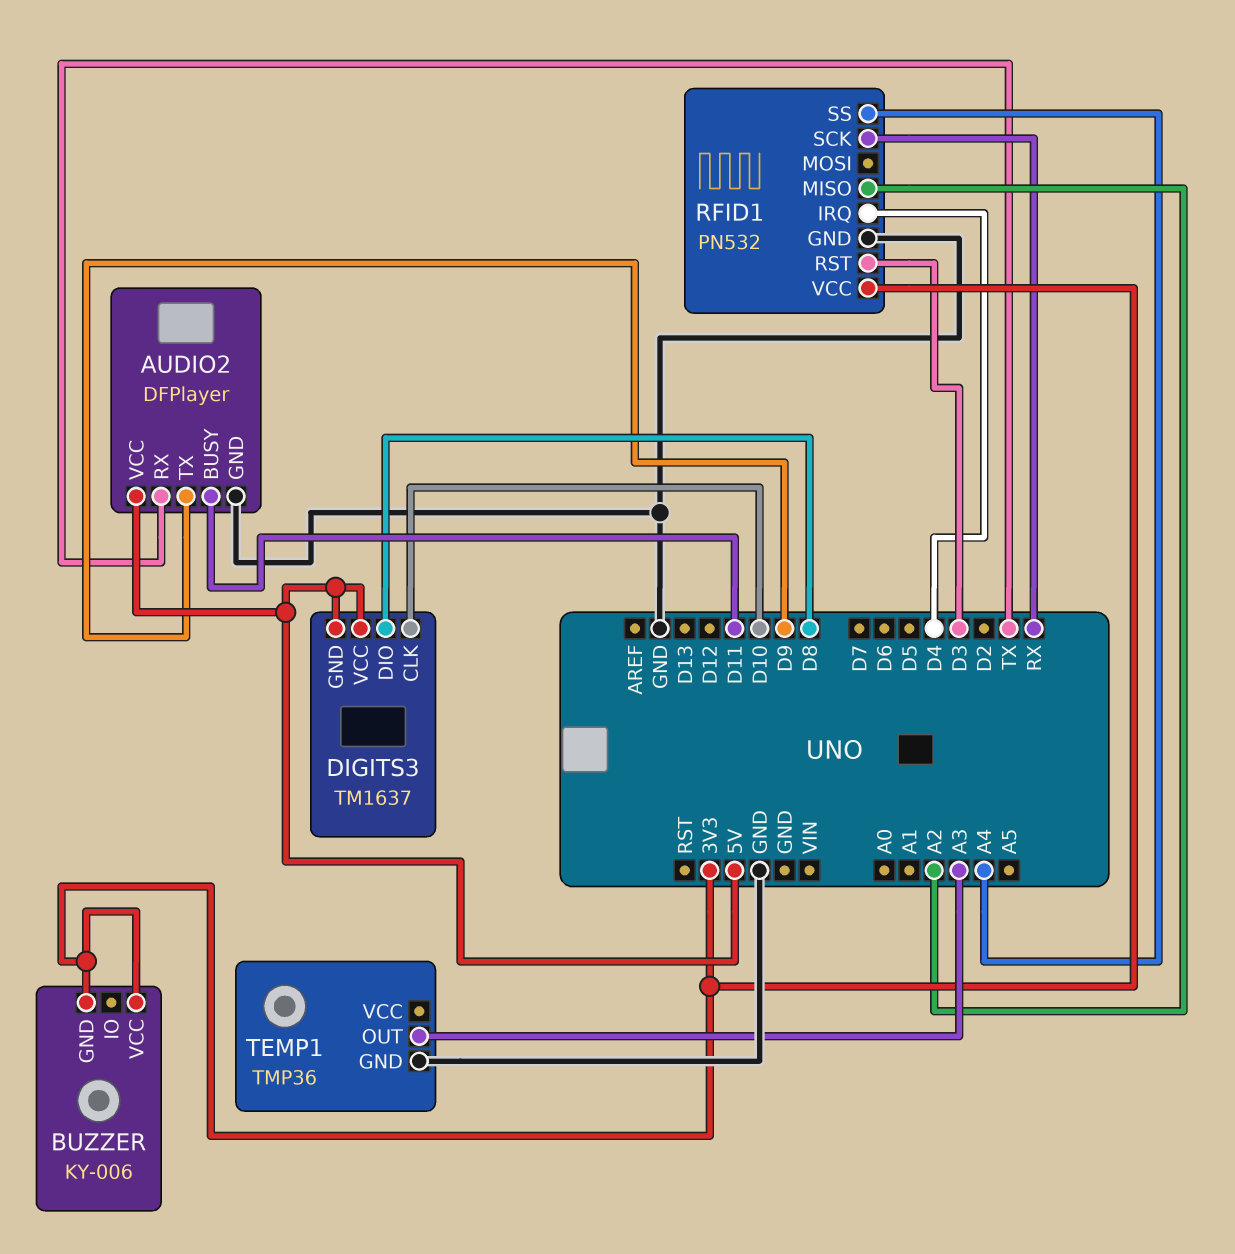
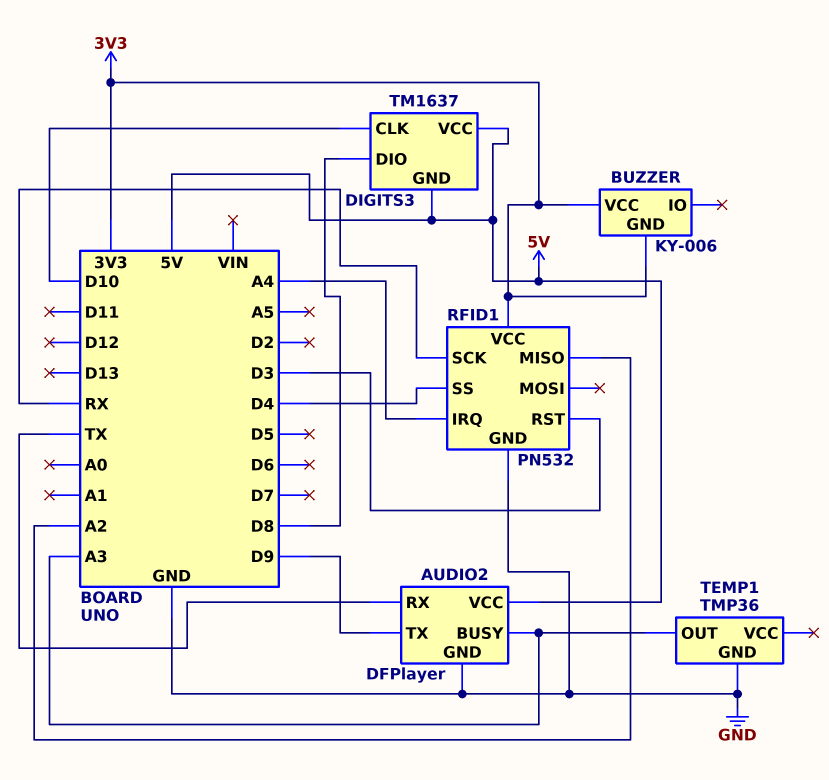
AUDIO2 pin BUSY: D11 -> A3
RFID1 pin IRQ: D4 -> A4
RFID1 pin SS: A4 -> D4

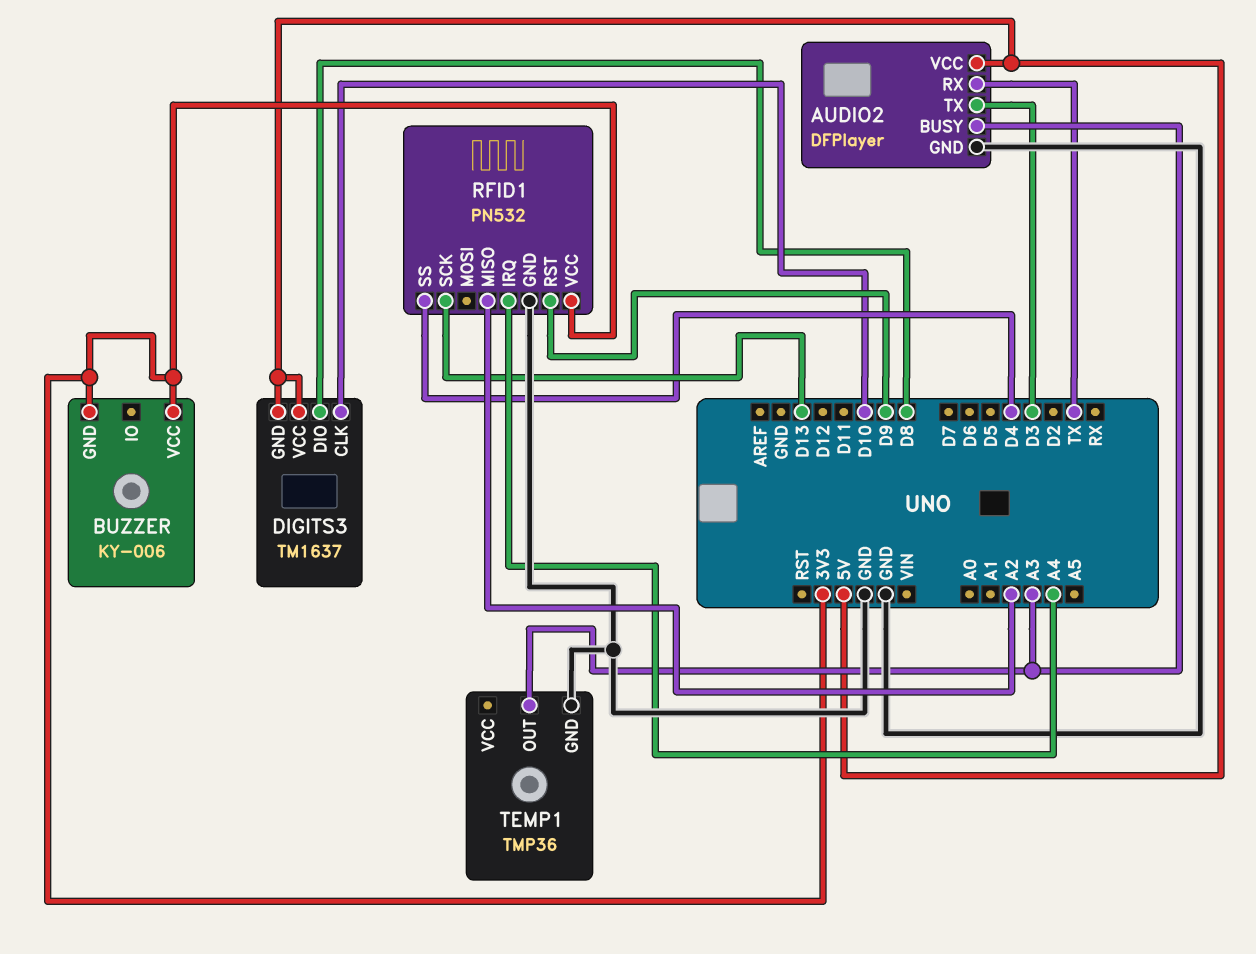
AUDIO2 pin TX: D9 -> D3
RFID1 pin RST: D3 -> D9
RFID1 pin SCK: RX -> D13

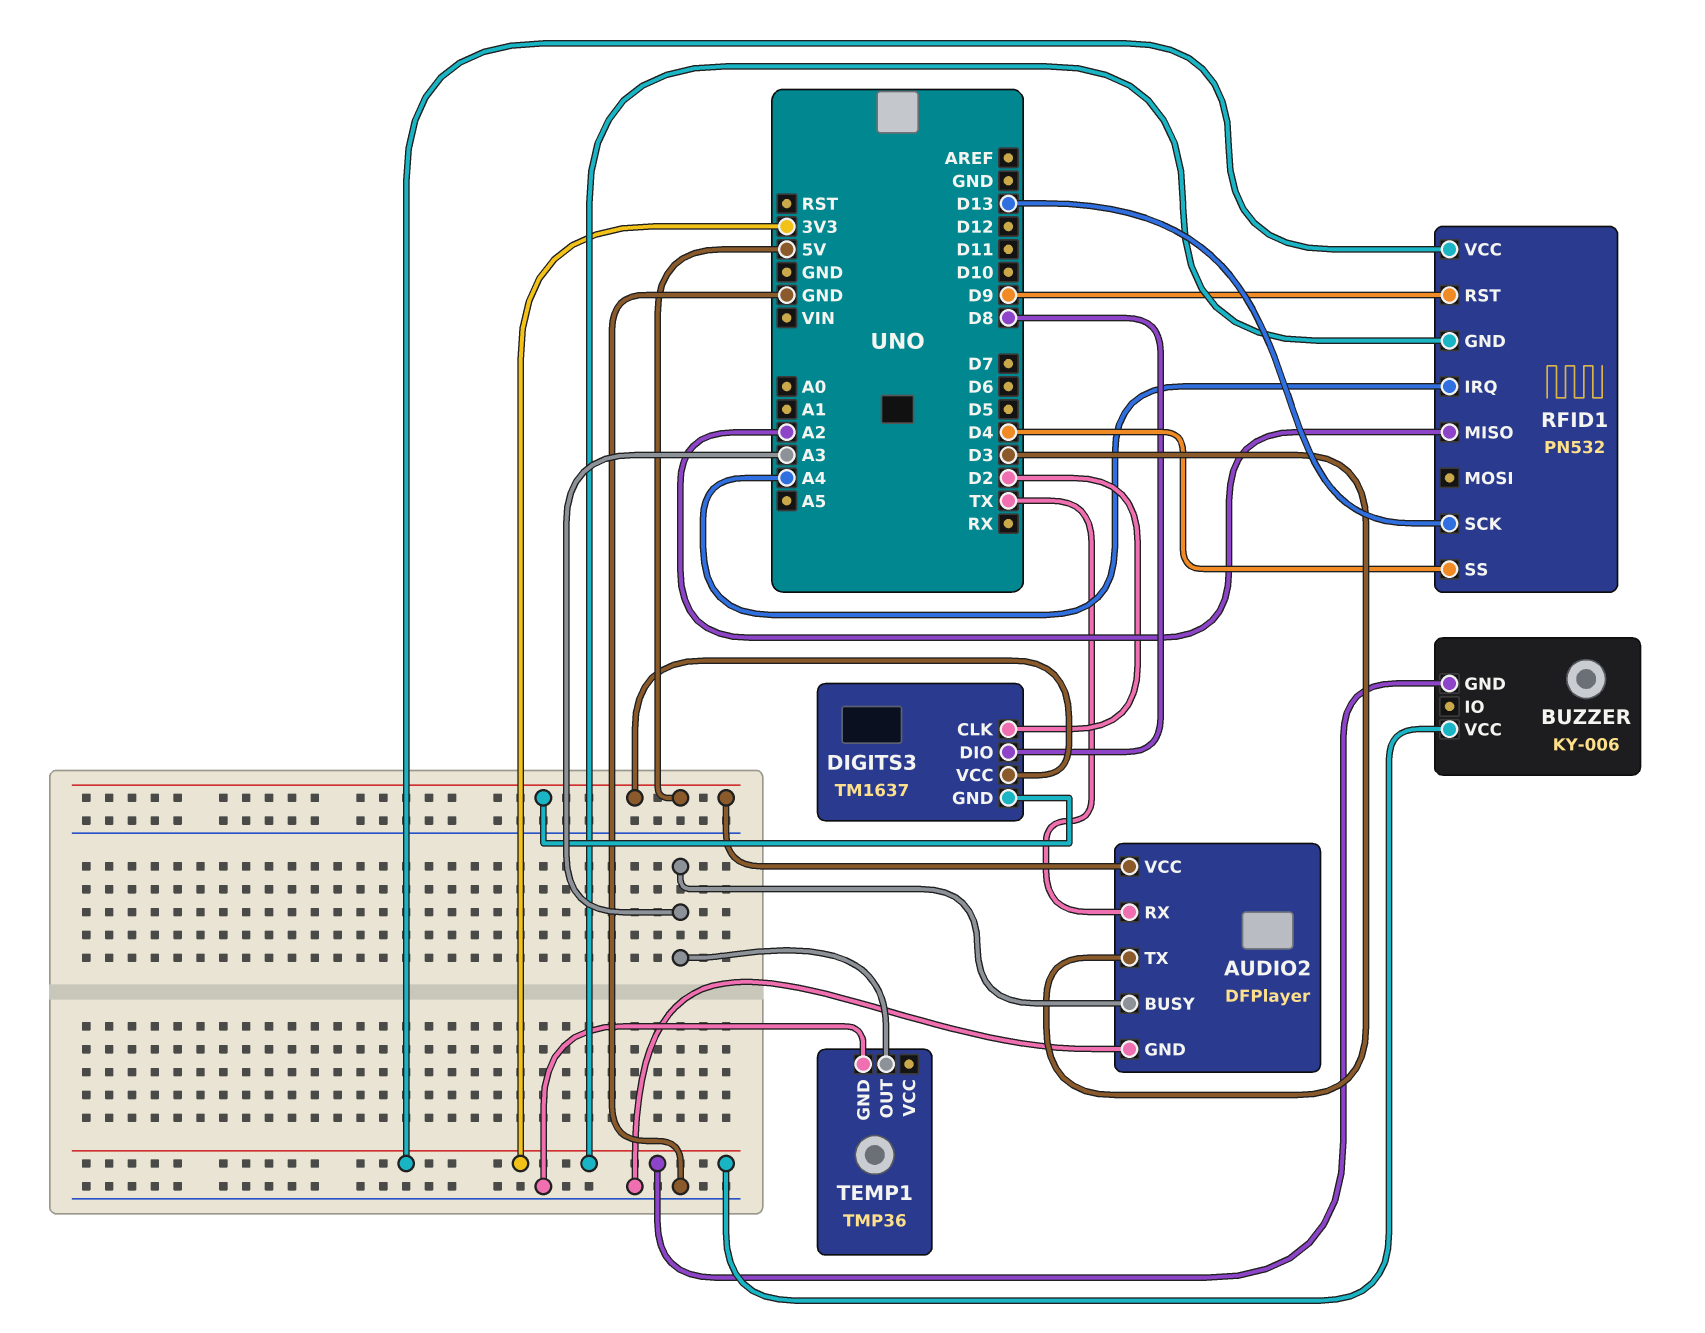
DIGITS3 pin CLK: D10 -> D2
RFID1 pin GND: GND -> 3V3

